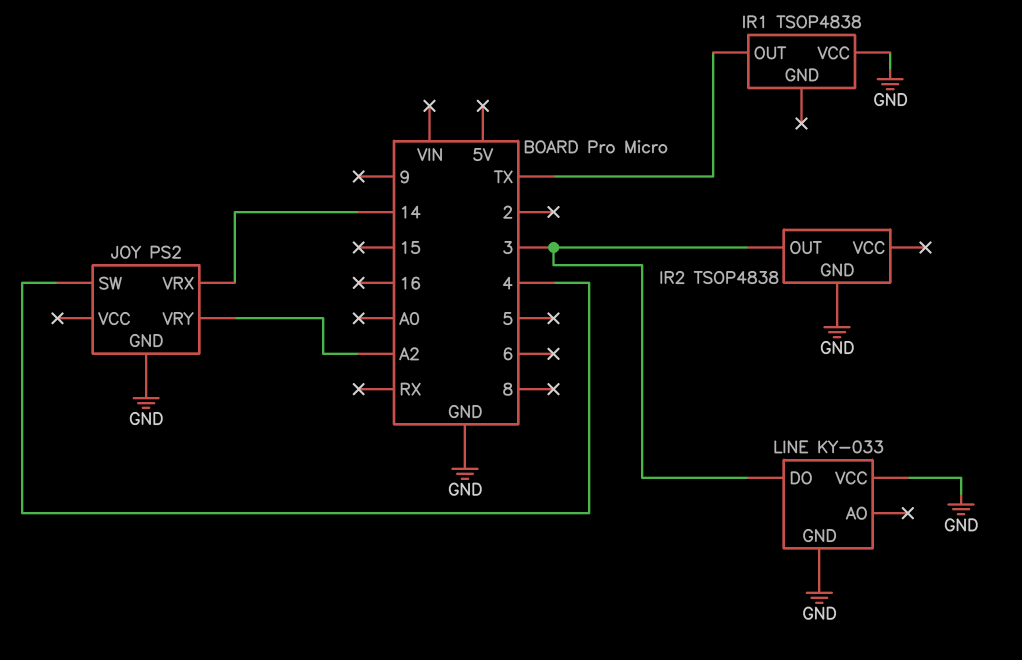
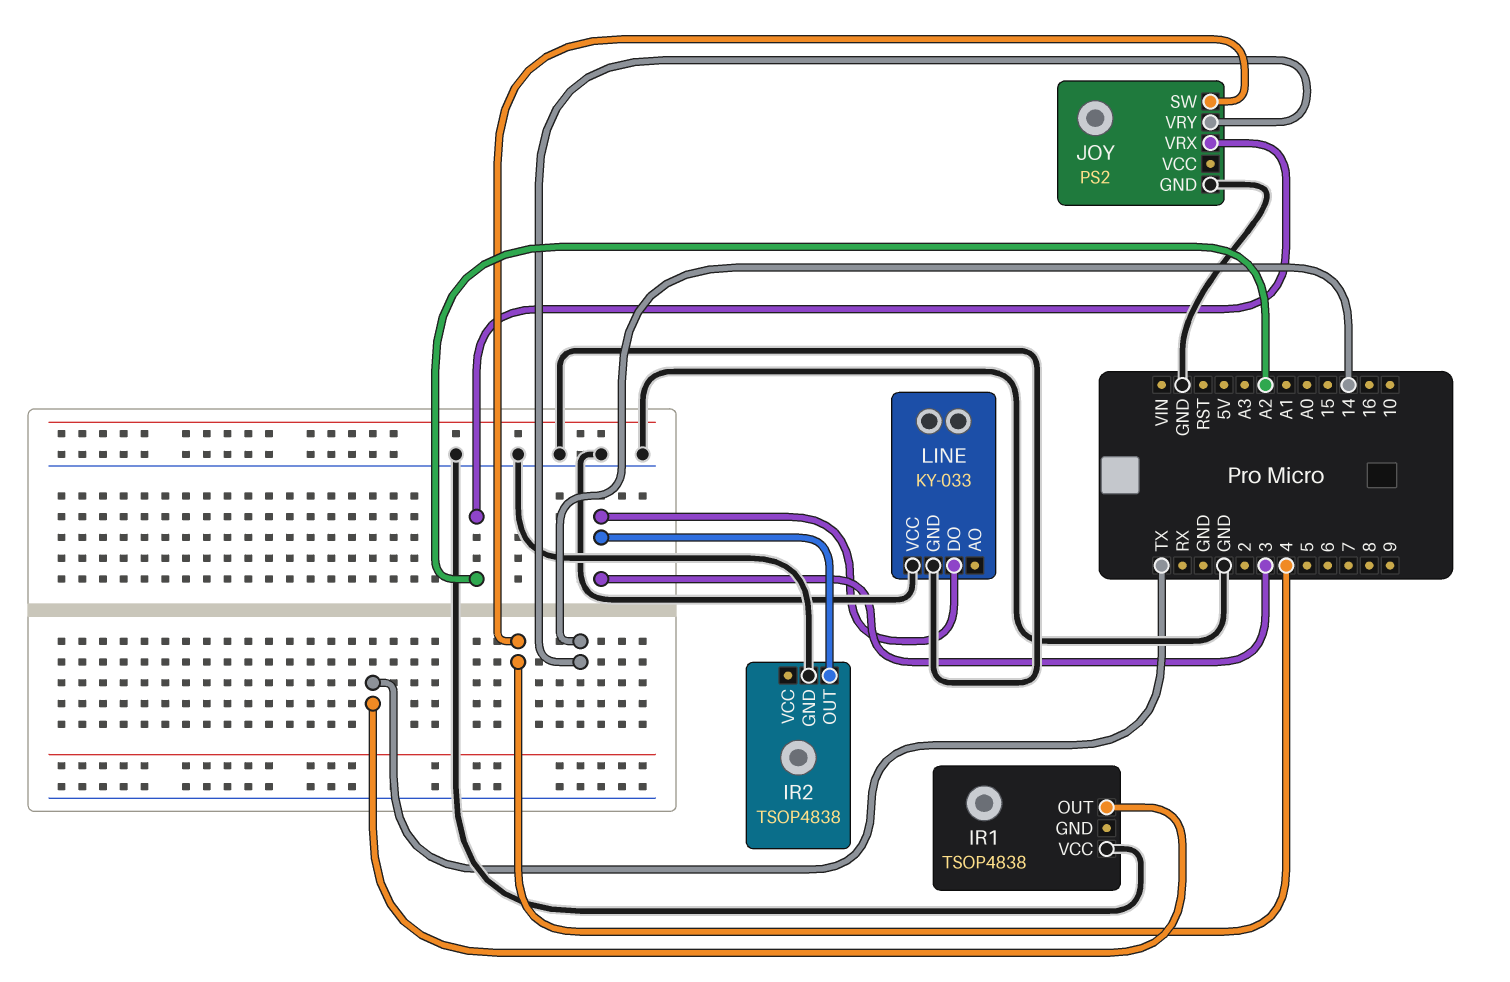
JOY pin VRX: 14 -> A2
JOY pin VRY: A2 -> 14

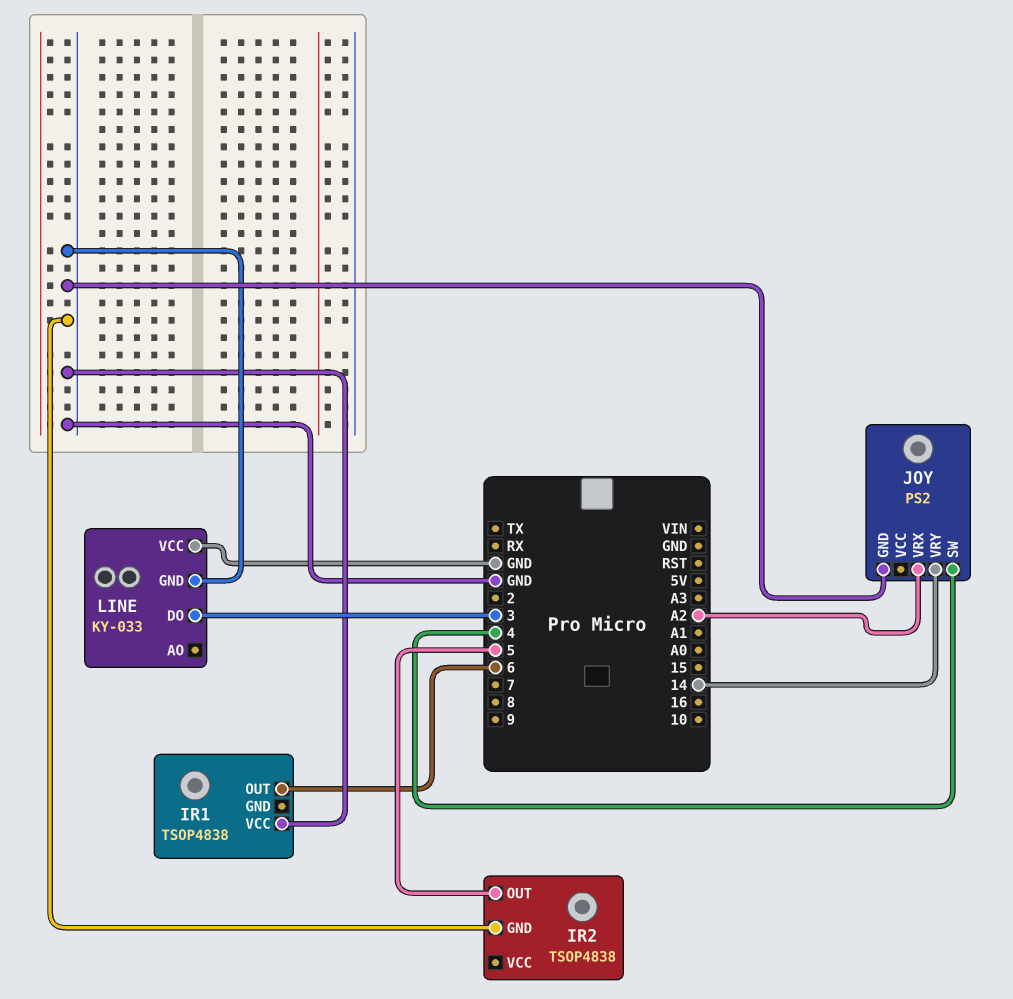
IR1 pin OUT: TX -> 6
IR2 pin OUT: 3 -> 5

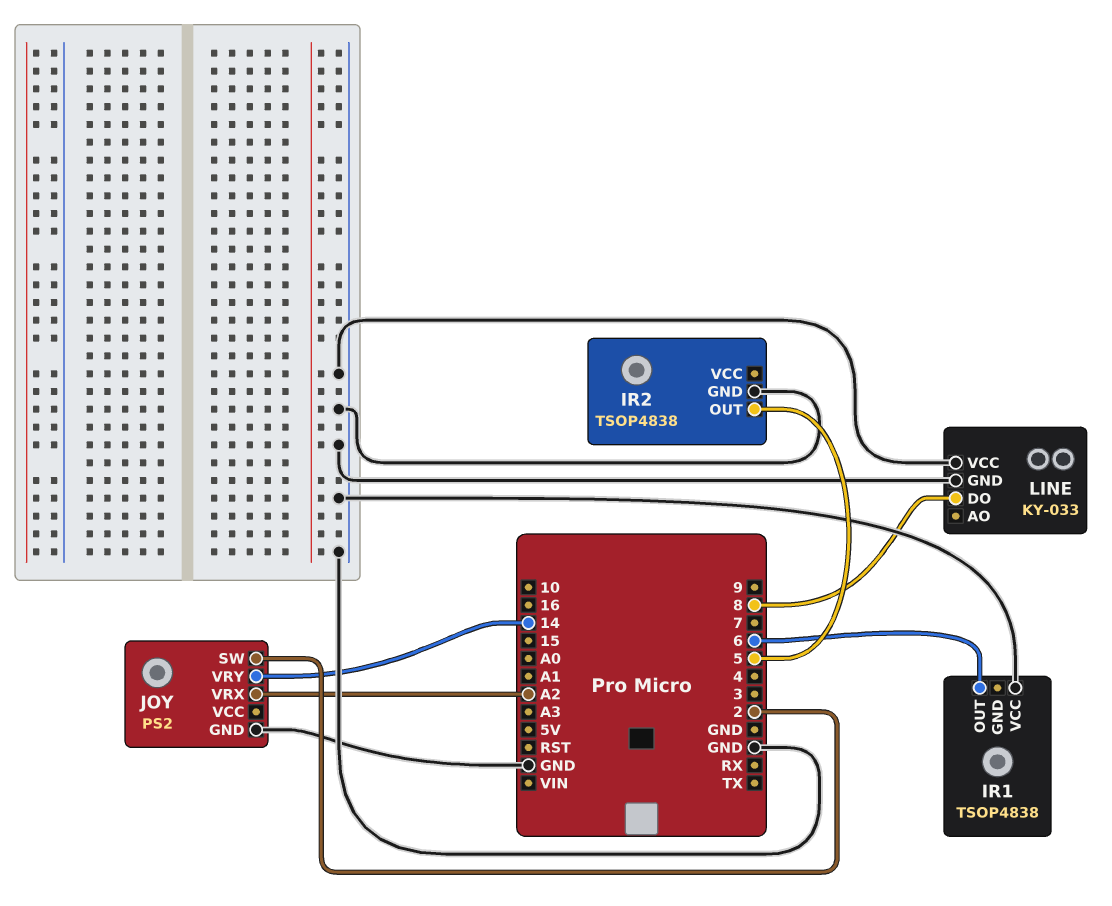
JOY pin SW: 4 -> 2
LINE pin DO: 3 -> 8

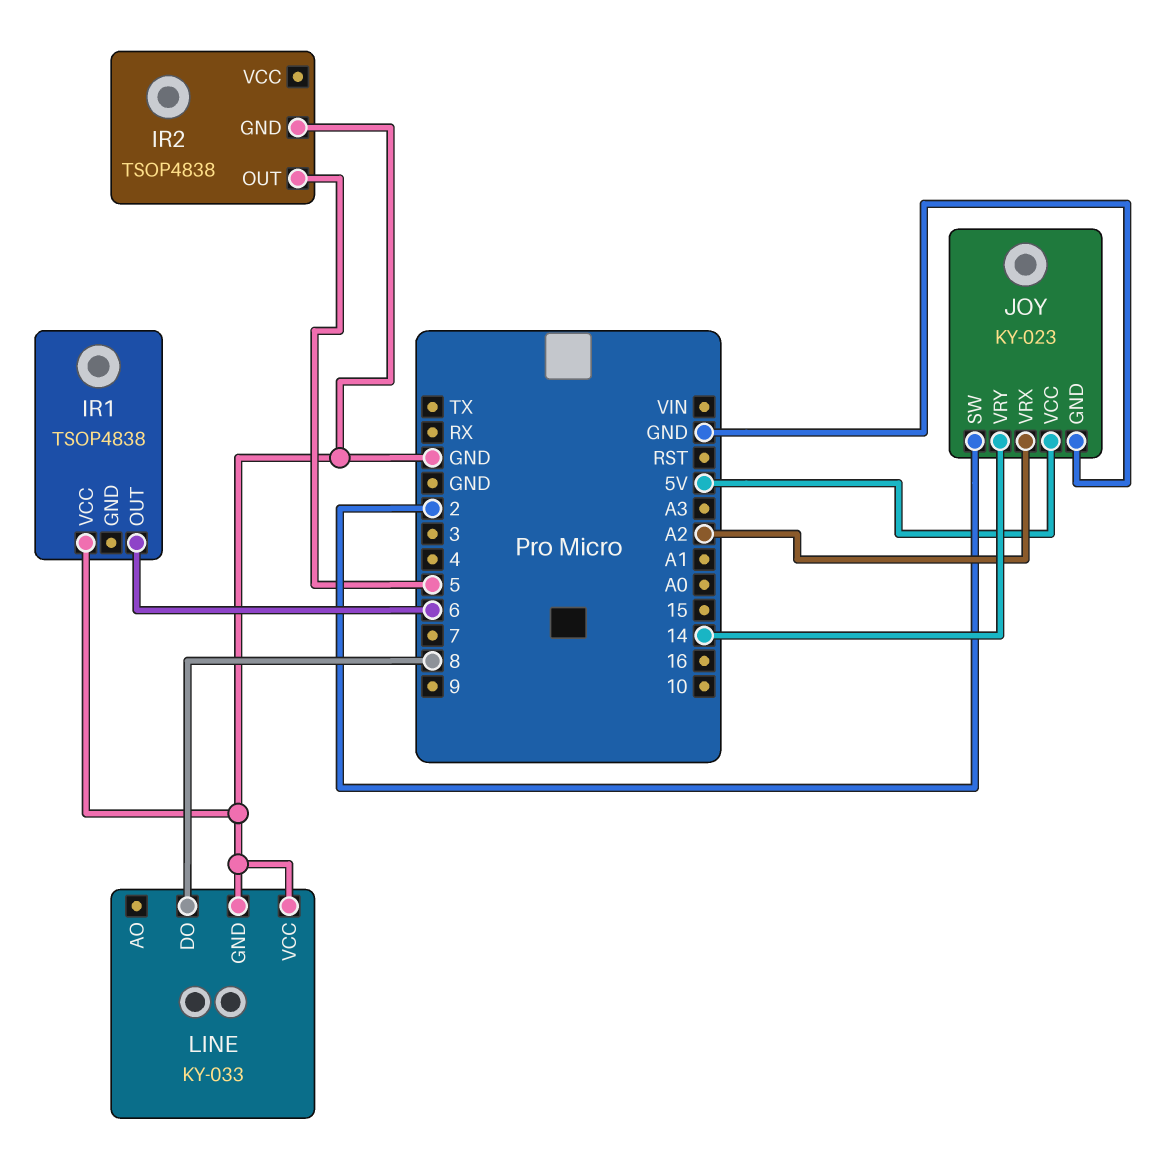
JOY: PS2 -> KY-023
JOY pin VCC: none -> 5V

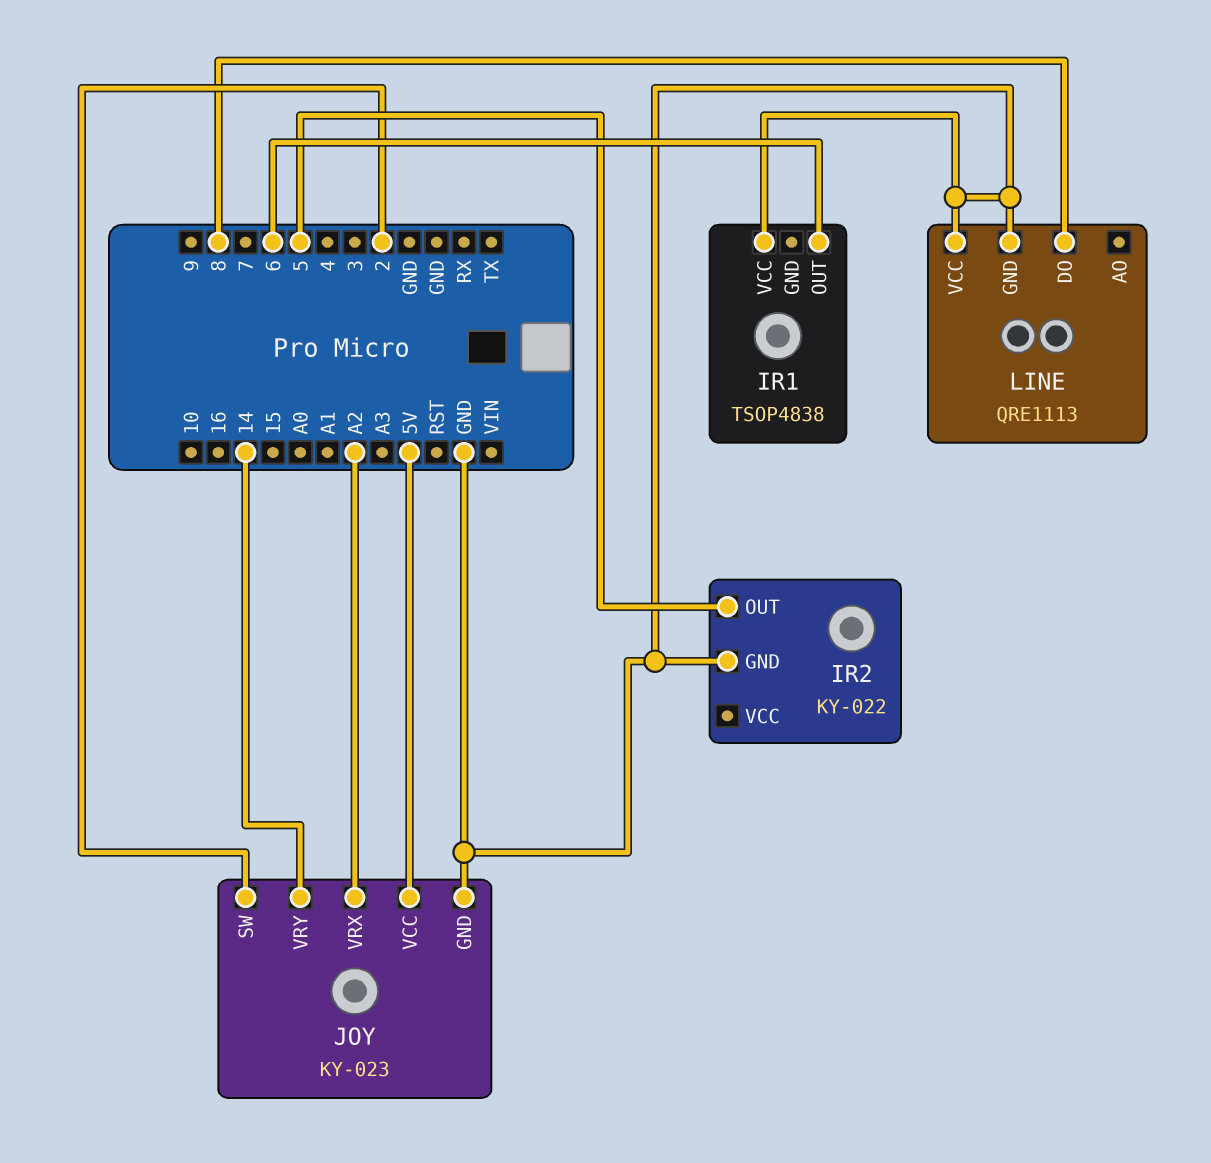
IR2: TSOP4838 -> KY-022
LINE: KY-033 -> QRE1113

